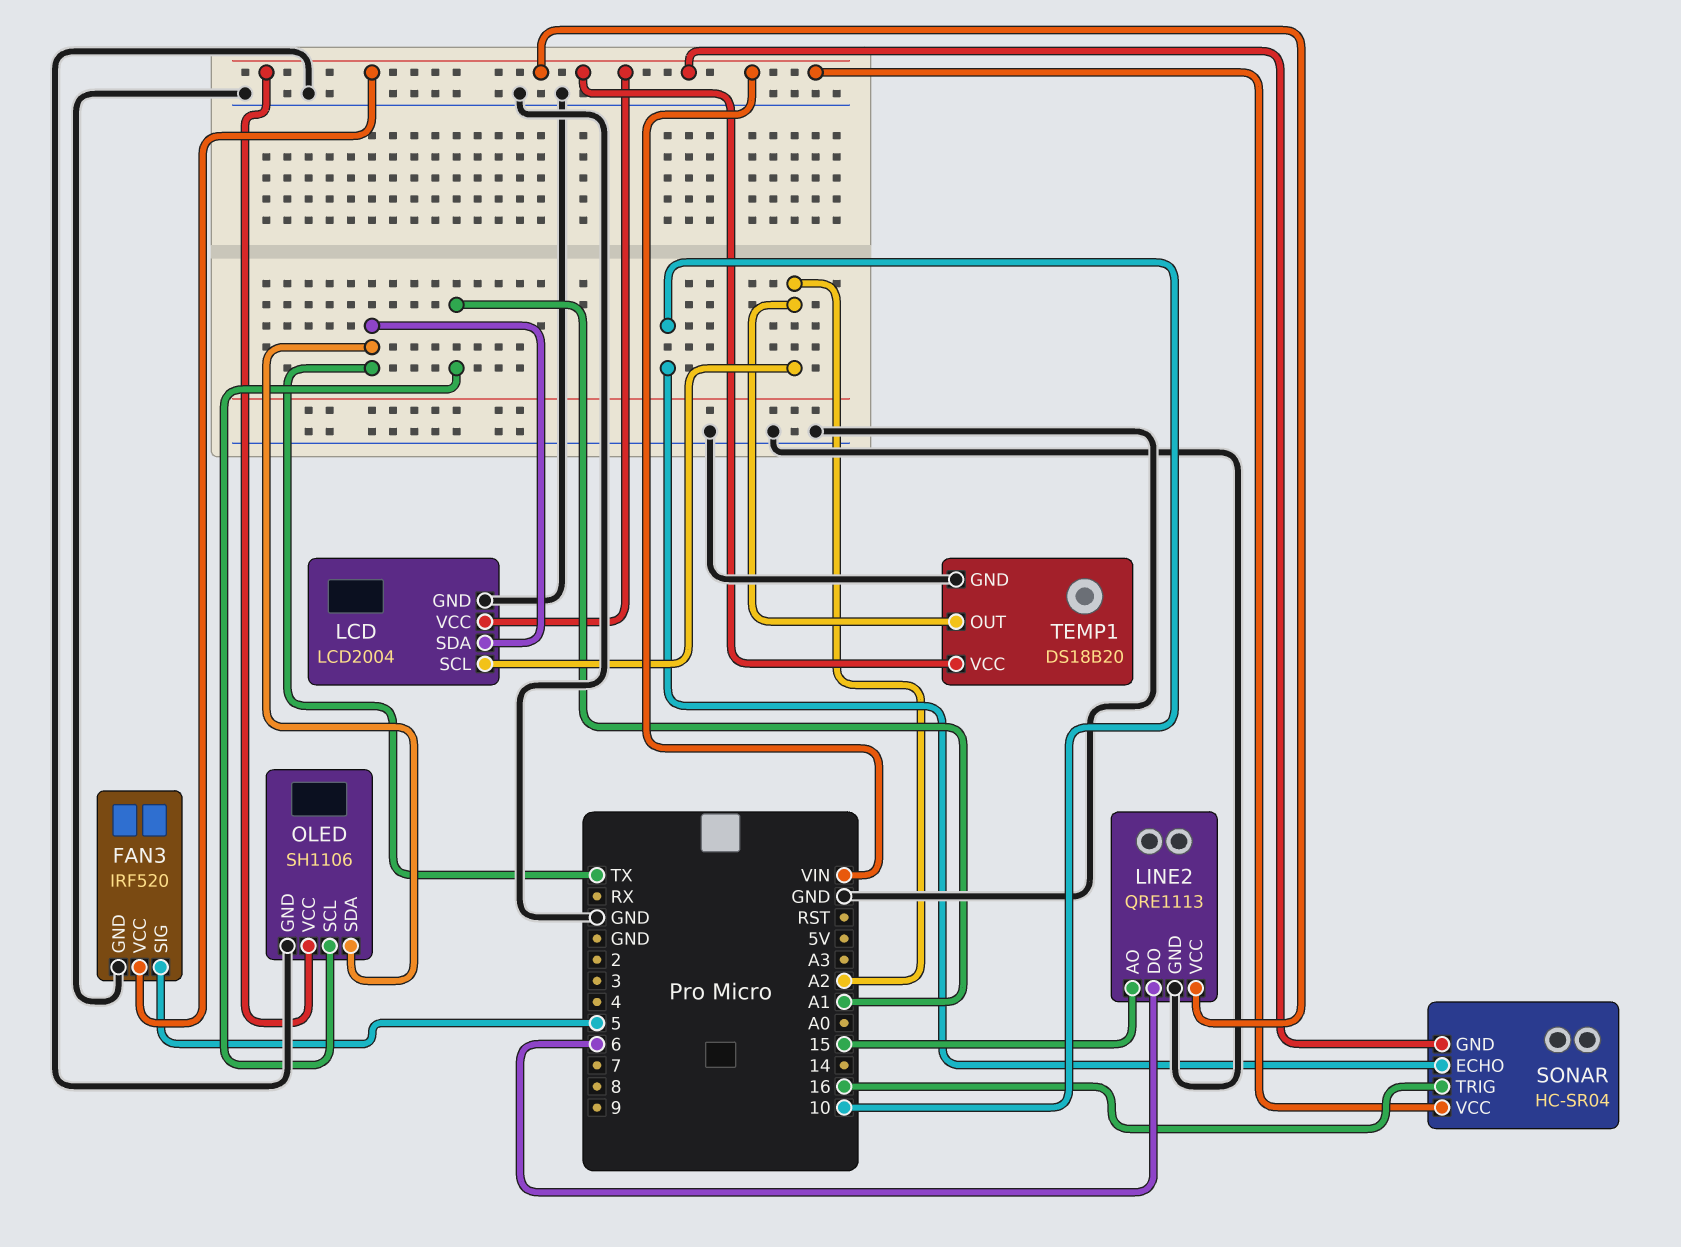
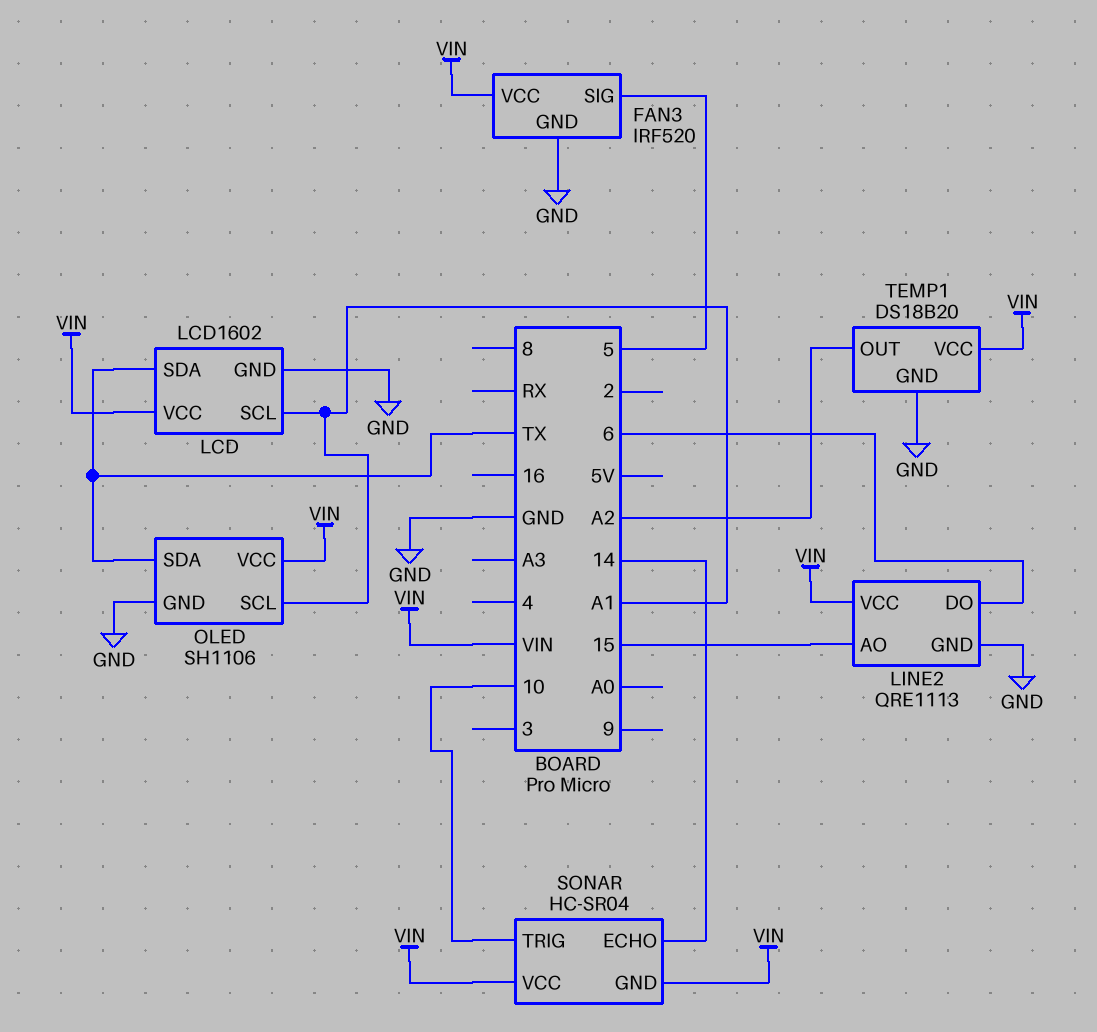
LCD: LCD2004 -> LCD1602
LCD pin SCL: A2 -> A1
SONAR pin ECHO: 10 -> 14
SONAR pin TRIG: 16 -> 10

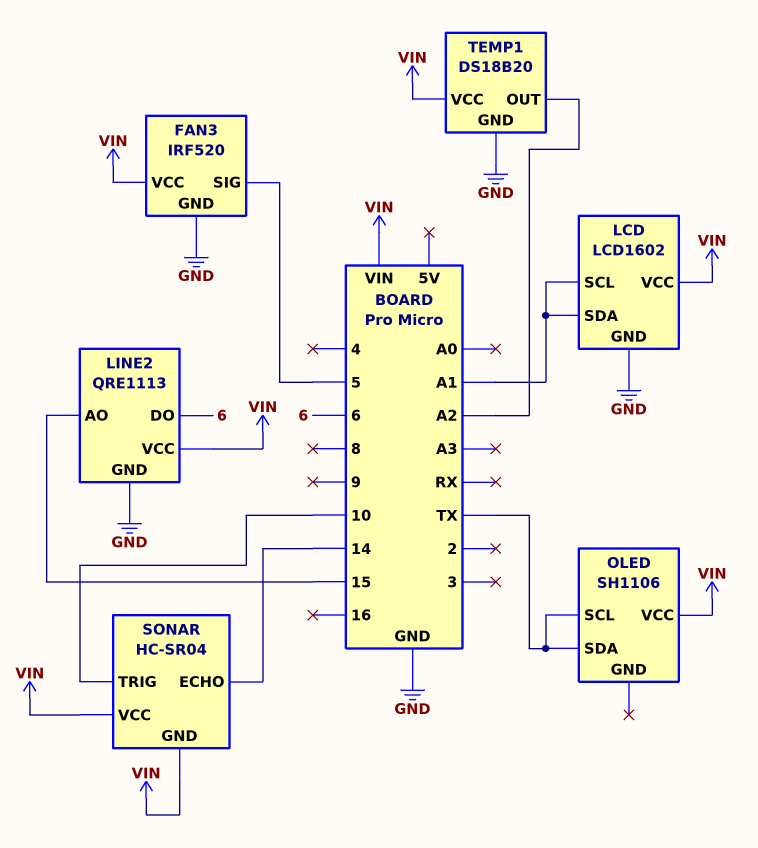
LCD pin SDA: TX -> A1
OLED pin GND: GND -> none
OLED pin SCL: A1 -> TX

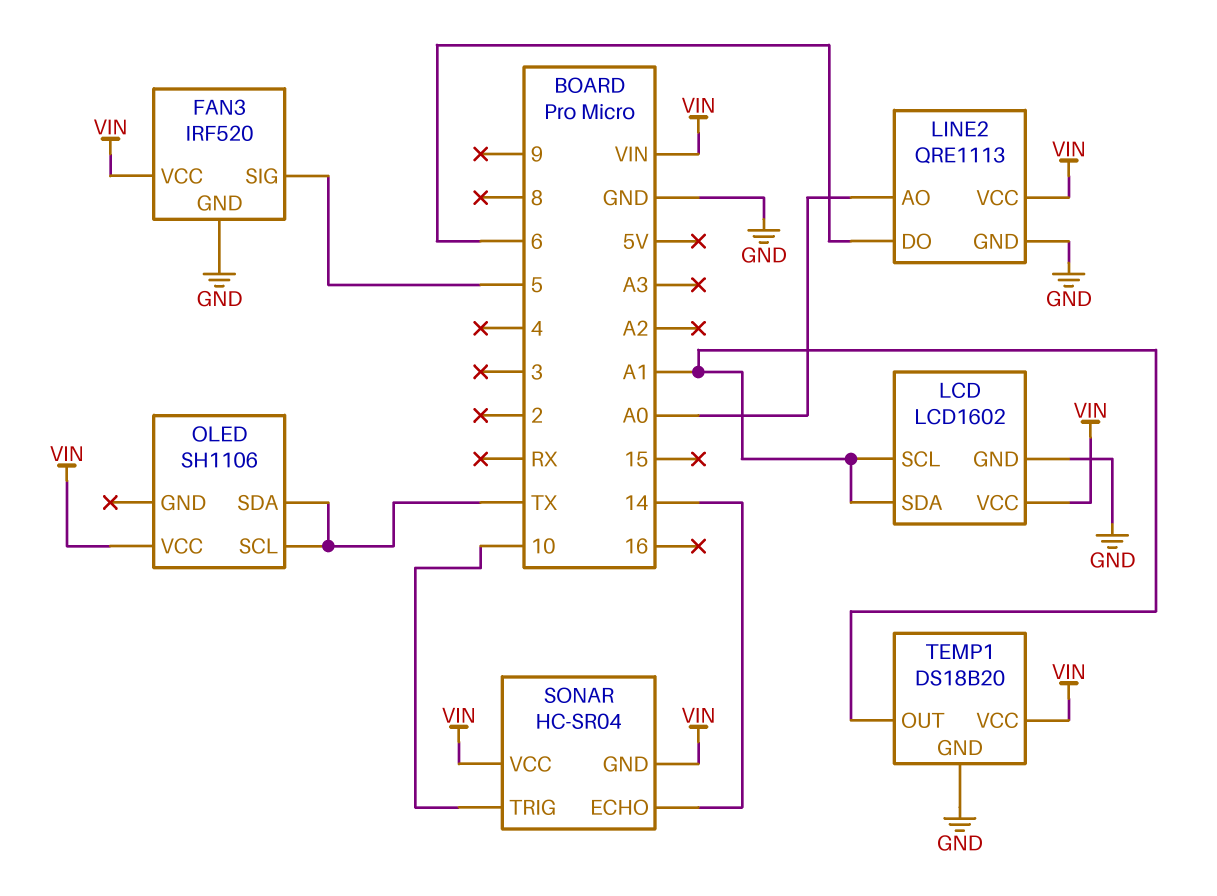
LINE2 pin AO: 15 -> A0
TEMP1 pin OUT: A2 -> A1

